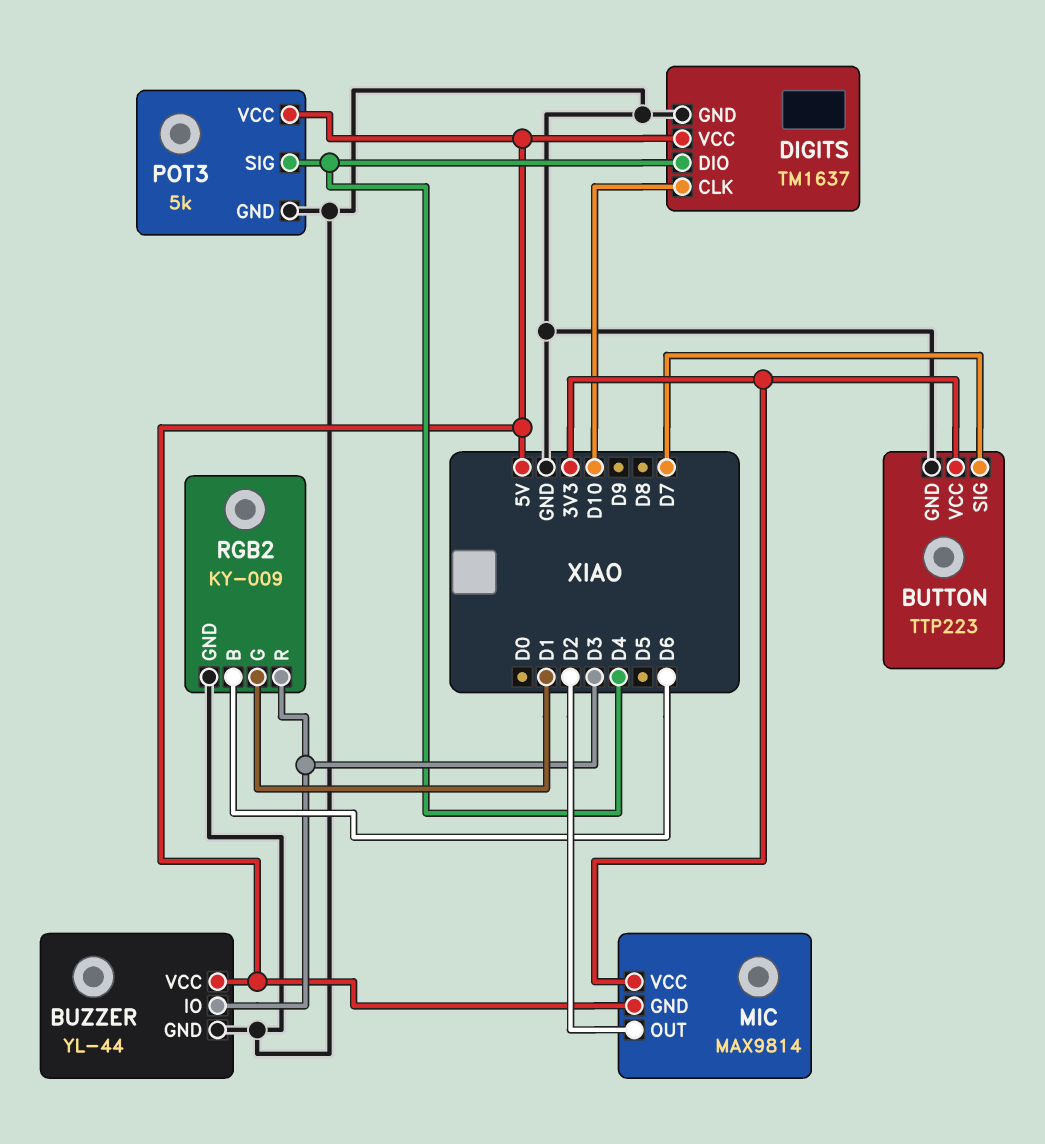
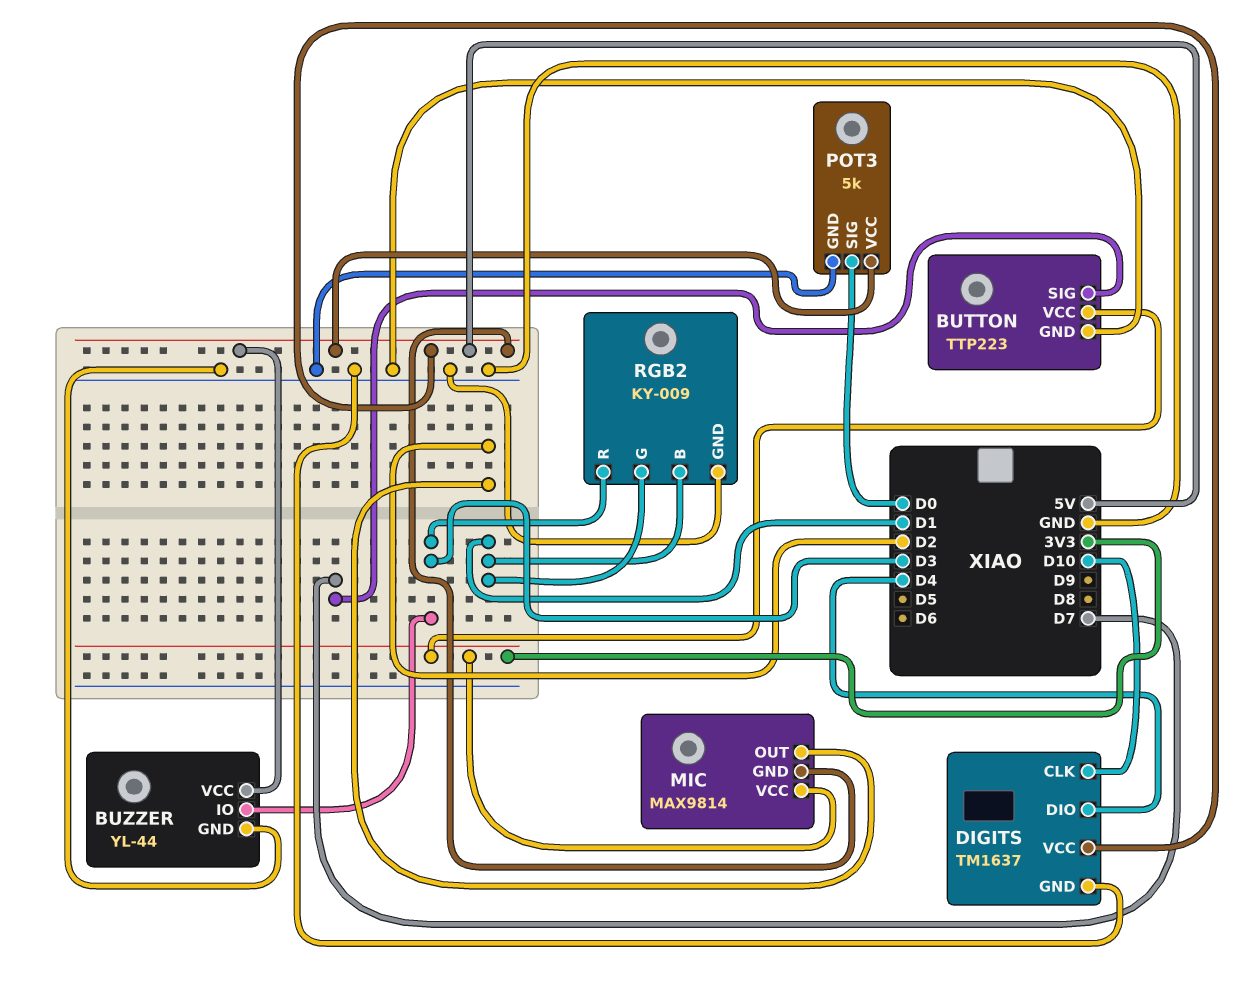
POT3 pin SIG: D4 -> D0
RGB2 pin B: D6 -> D1

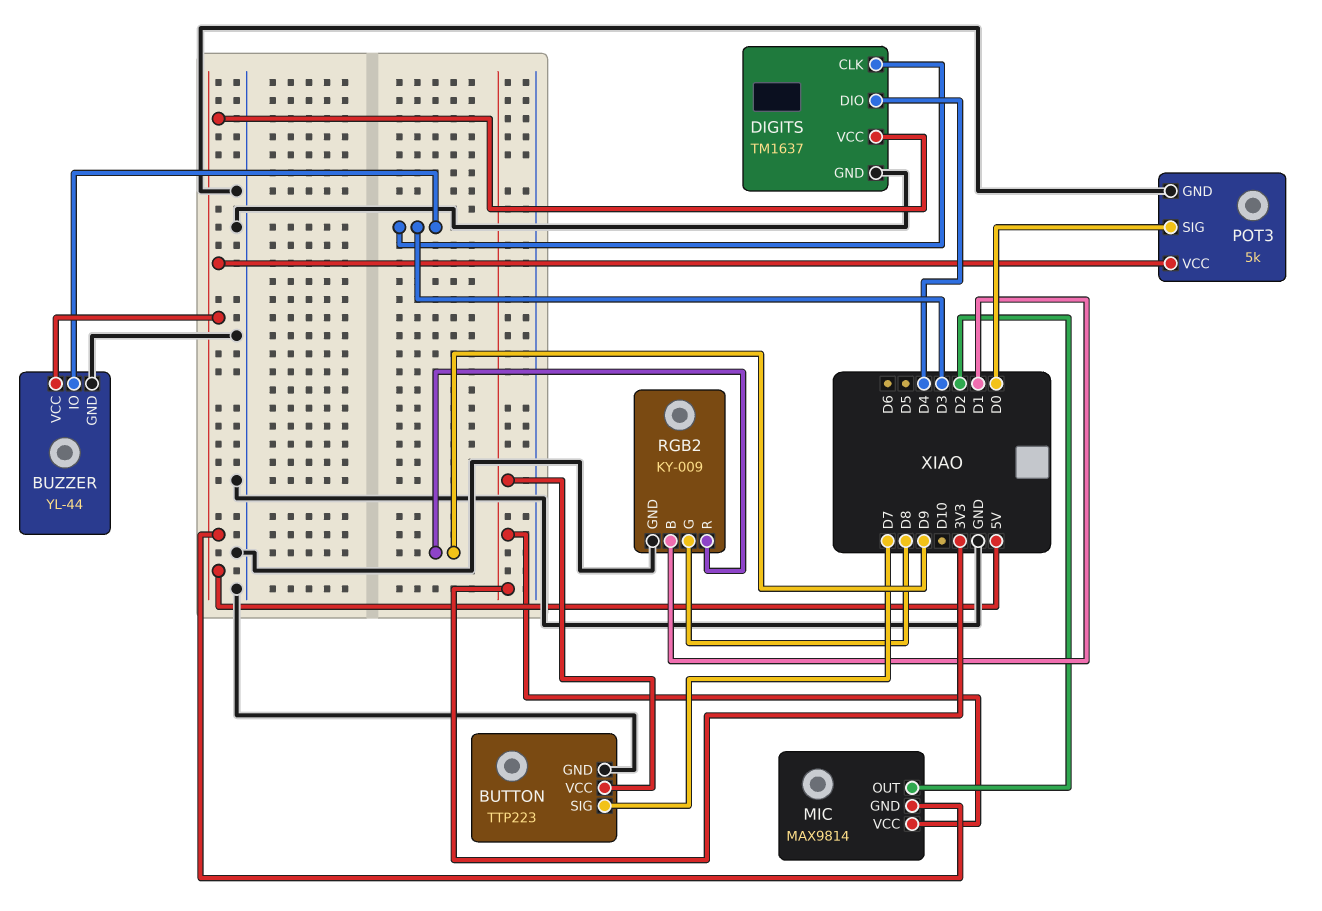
DIGITS pin CLK: D10 -> D3
RGB2 pin G: D1 -> D8
RGB2 pin R: D3 -> D9

